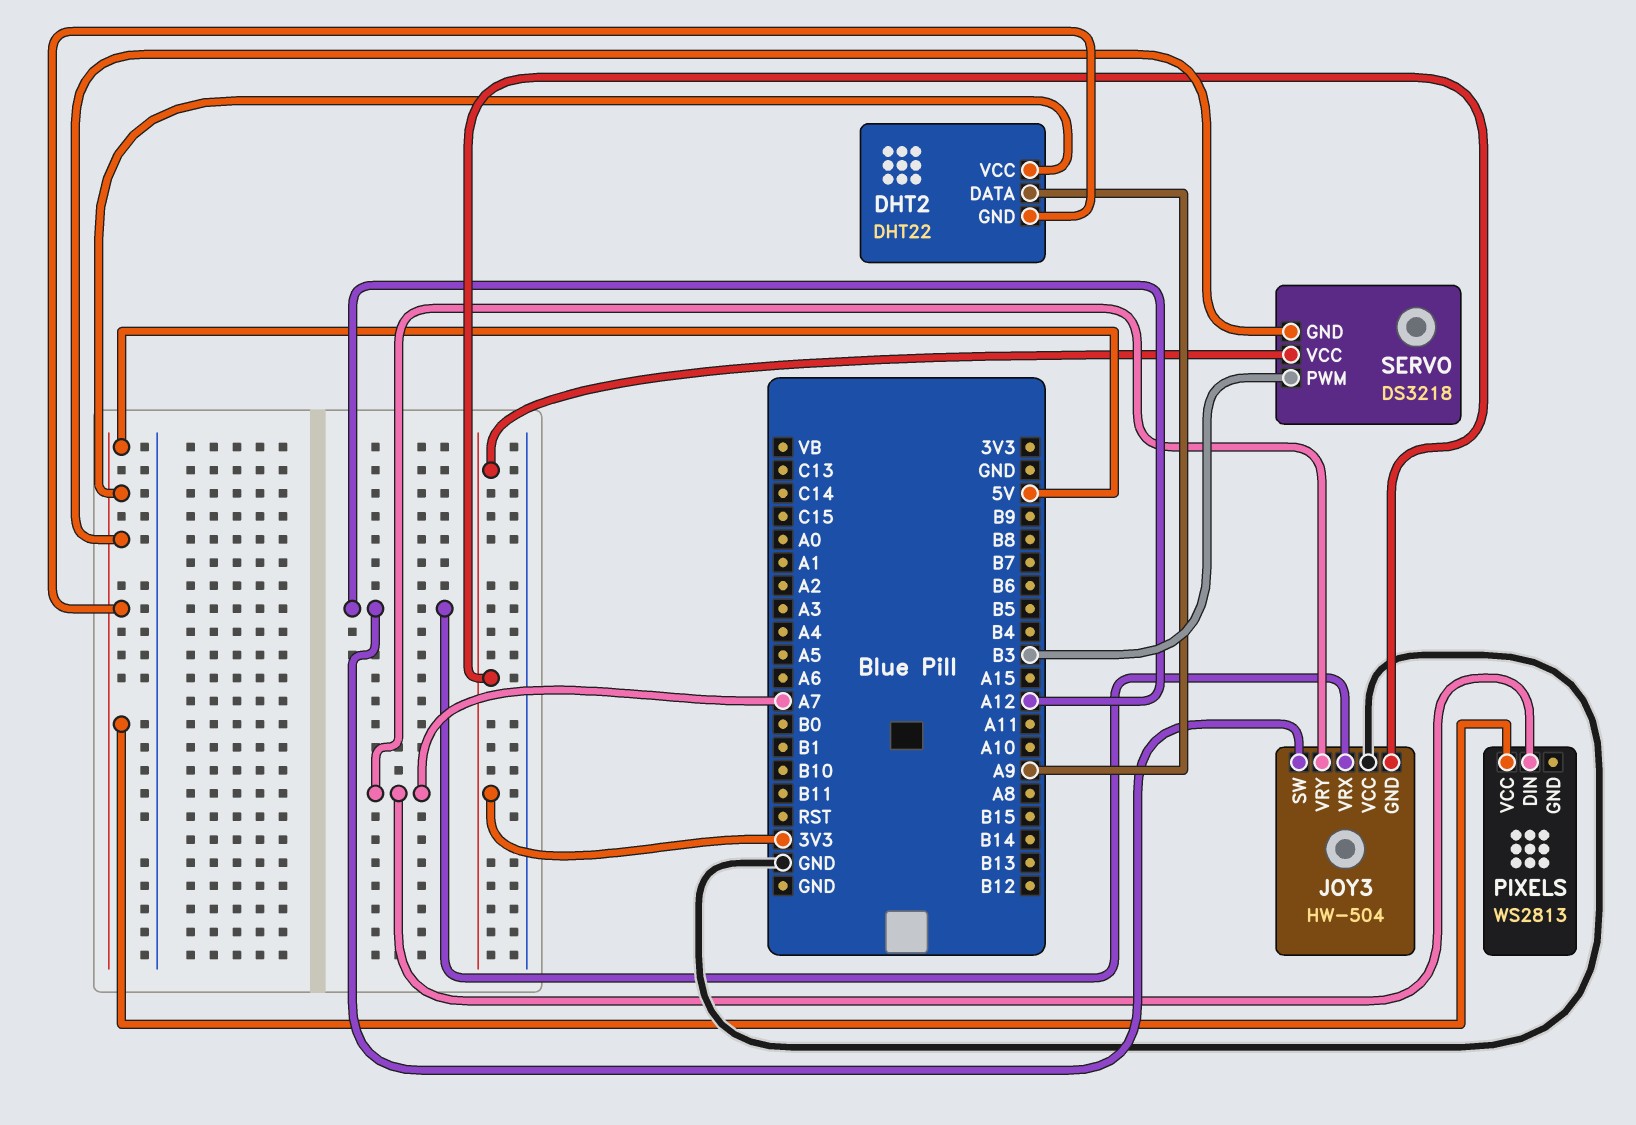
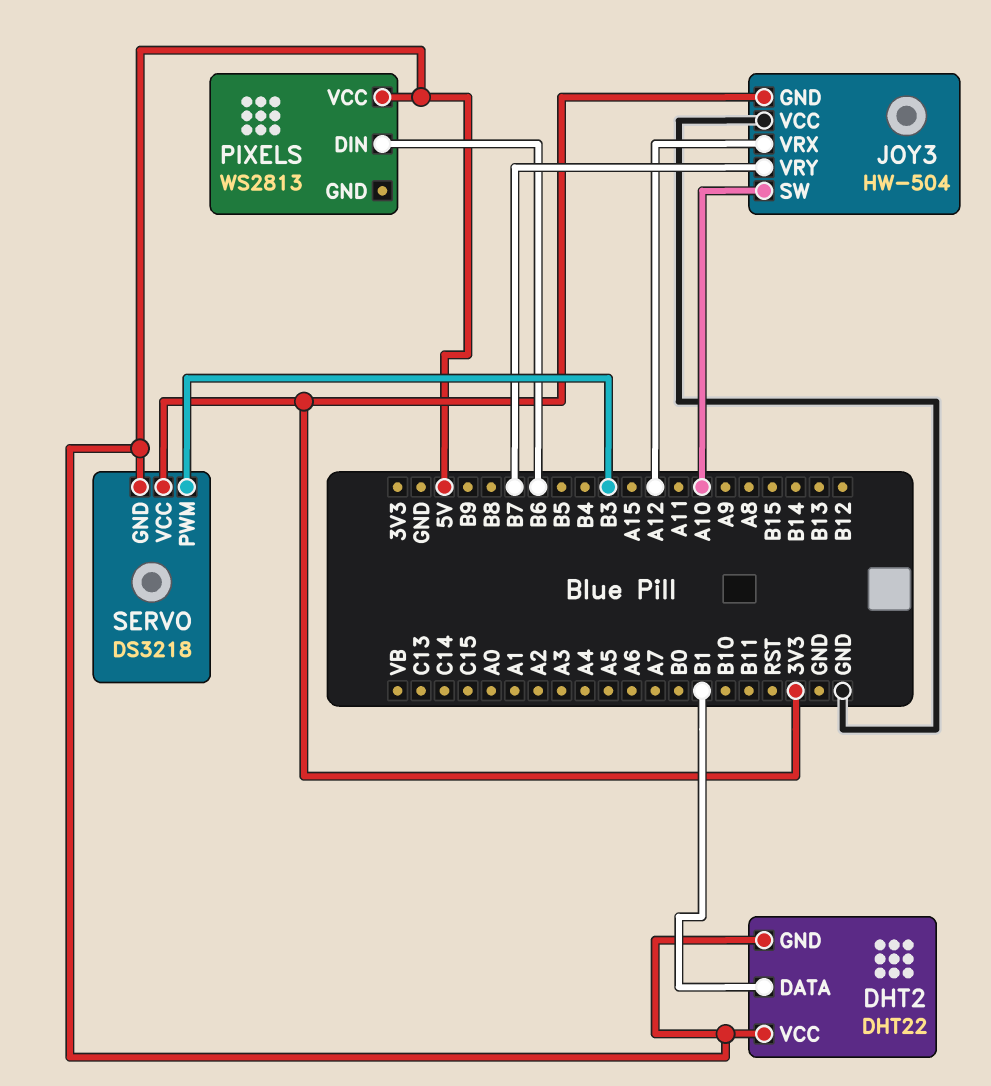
DHT2 pin DATA: A9 -> B1
JOY3 pin SW: A12 -> A10
JOY3 pin VRY: A7 -> B7
PIXELS pin DIN: A7 -> B6

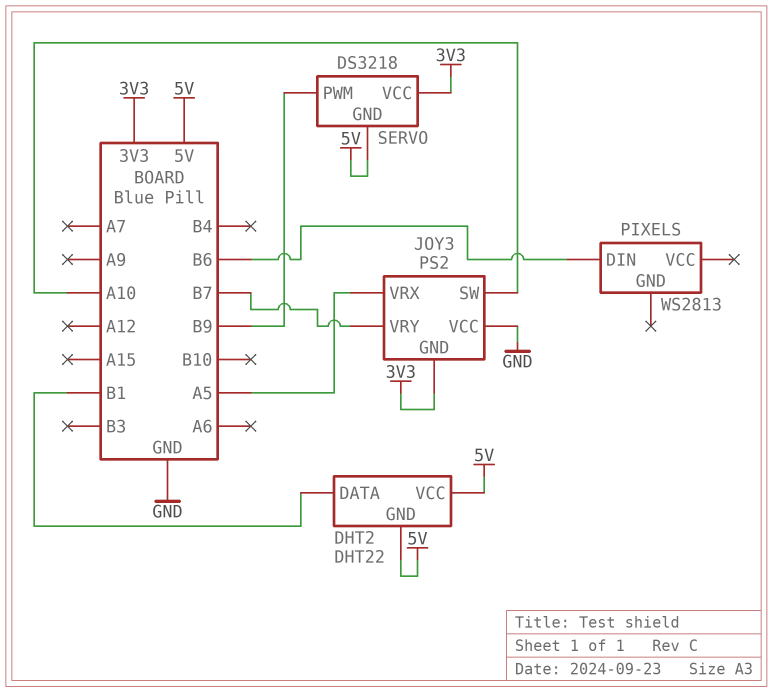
JOY3: HW-504 -> PS2
JOY3 pin VRX: A12 -> A5
PIXELS pin VCC: 5V -> none
SERVO pin PWM: B3 -> B9

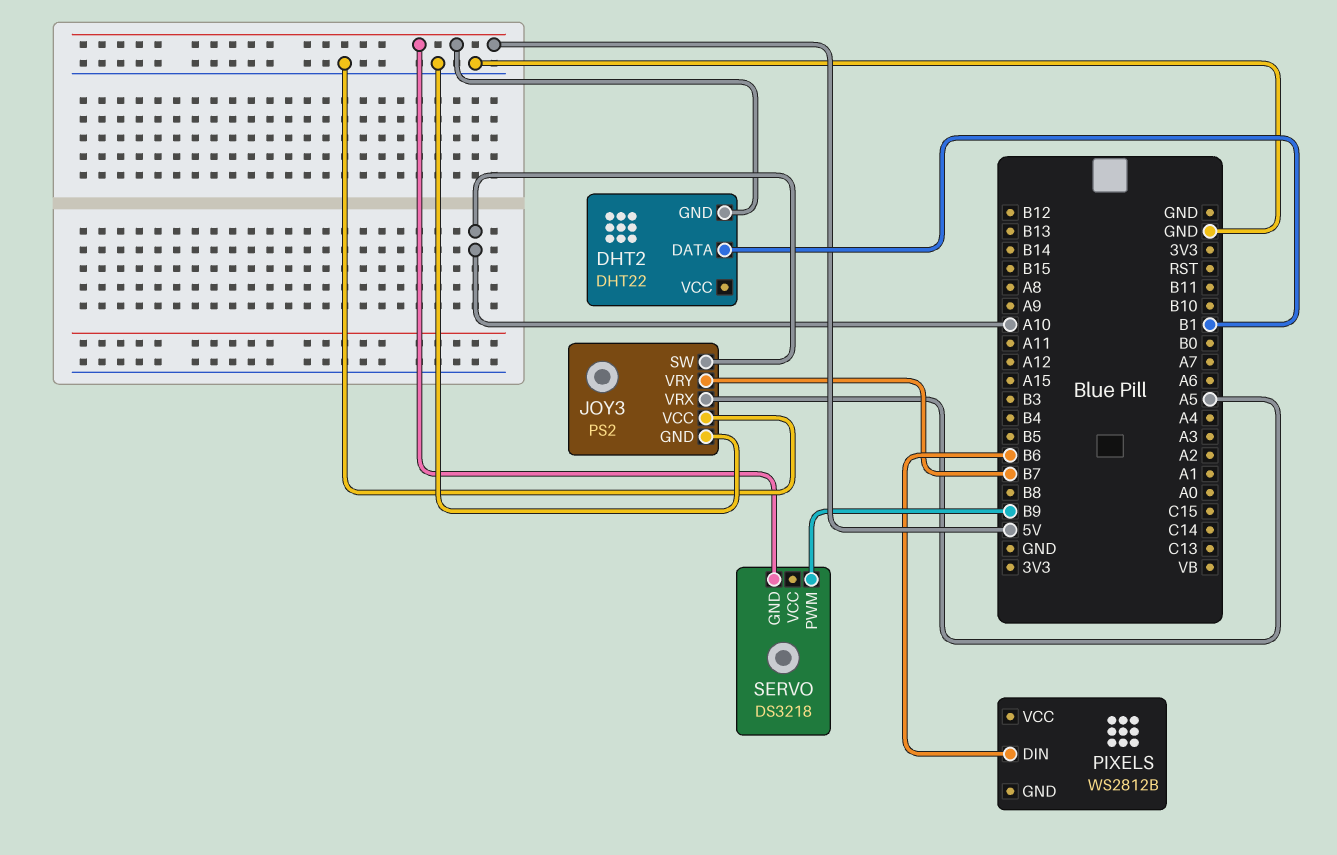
DHT2 pin VCC: 5V -> none
JOY3 pin GND: 3V3 -> GND
PIXELS: WS2813 -> WS2812B
SERVO pin VCC: 3V3 -> none

